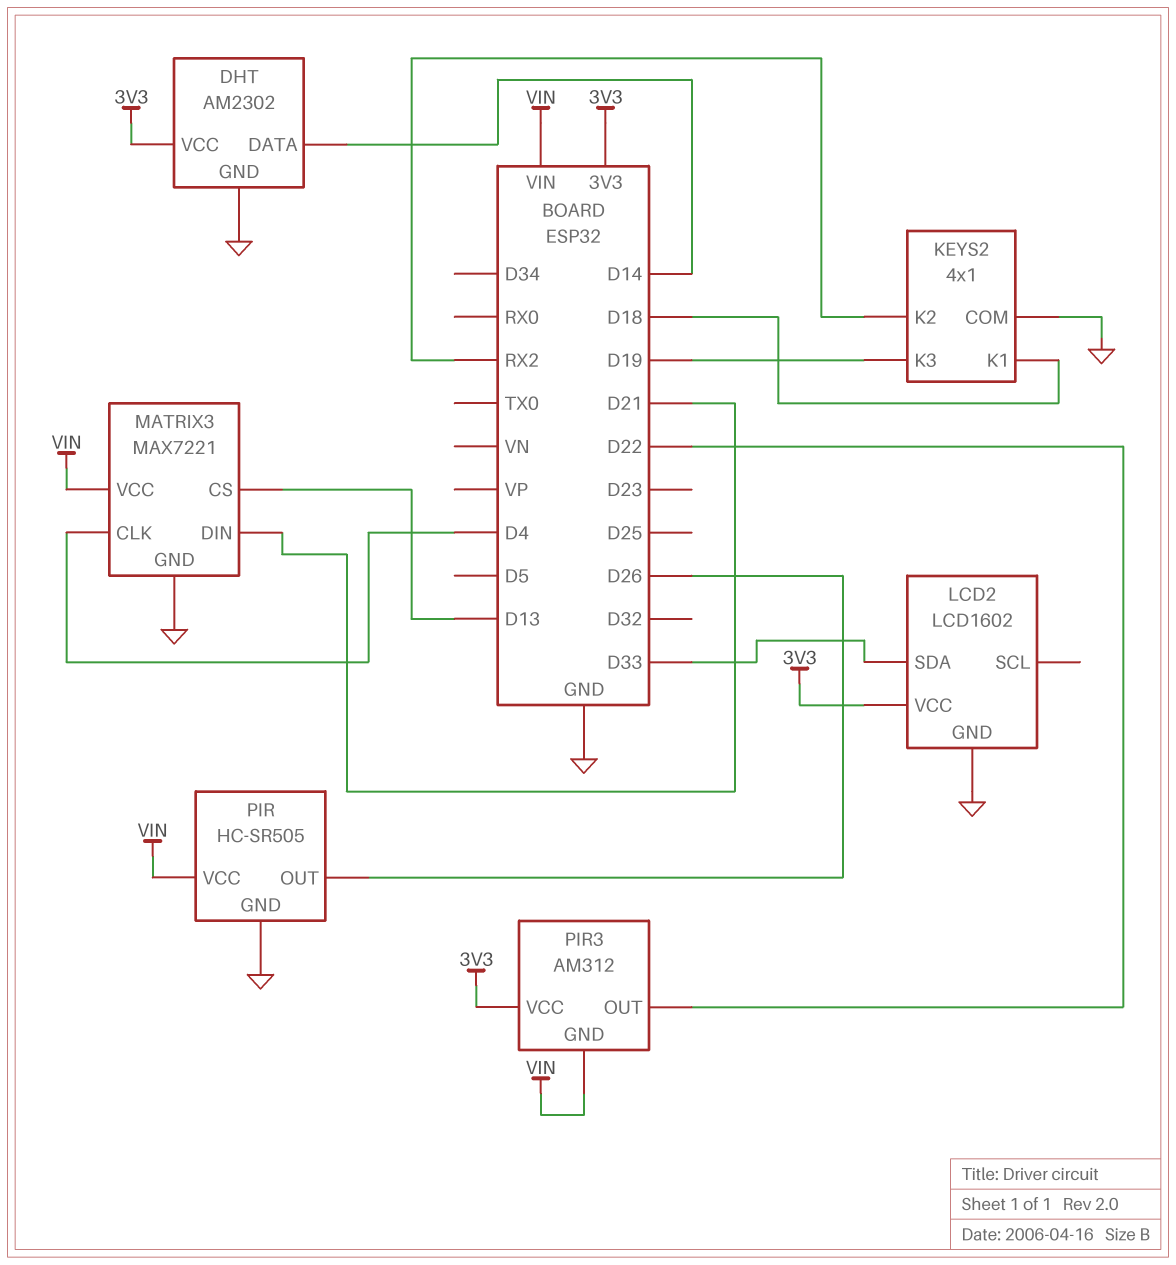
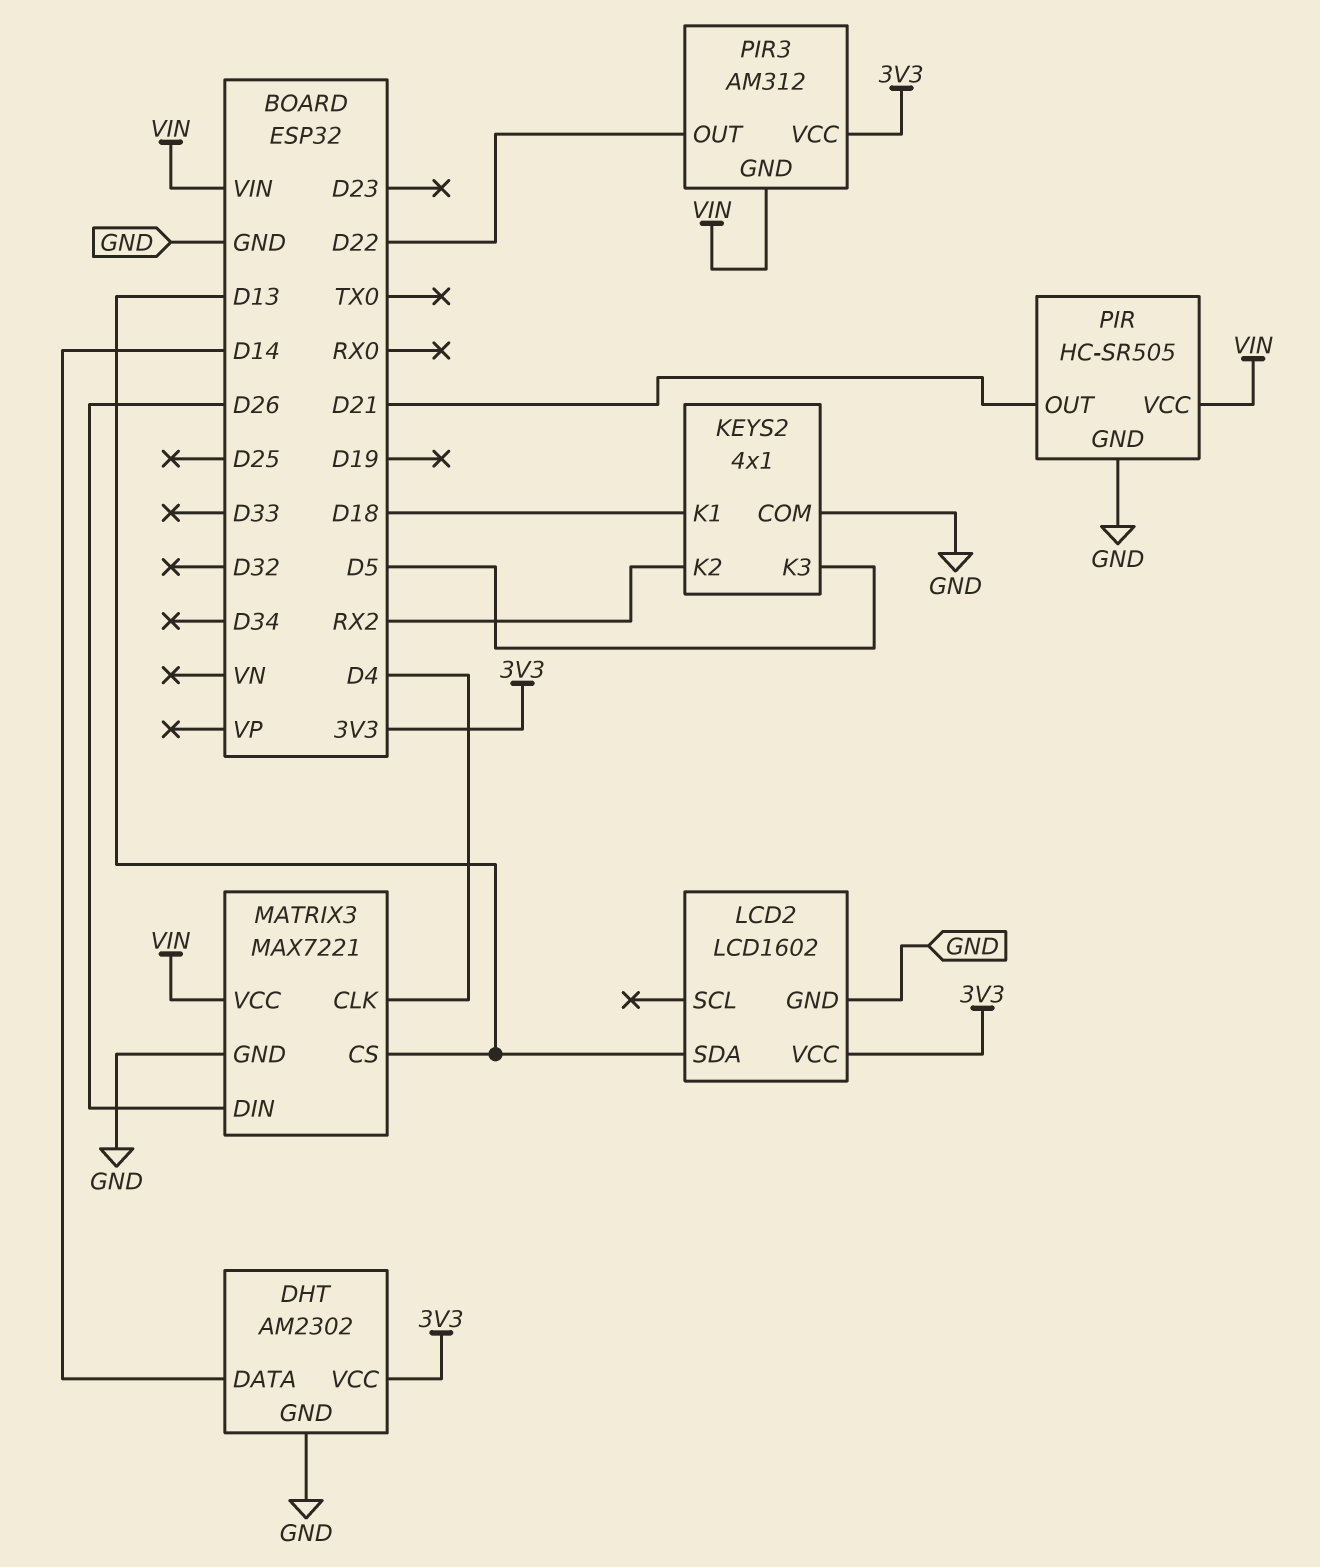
KEYS2 pin K3: D19 -> D5
LCD2 pin SDA: D33 -> D13
MATRIX3 pin DIN: D21 -> D26
PIR pin OUT: D26 -> D21

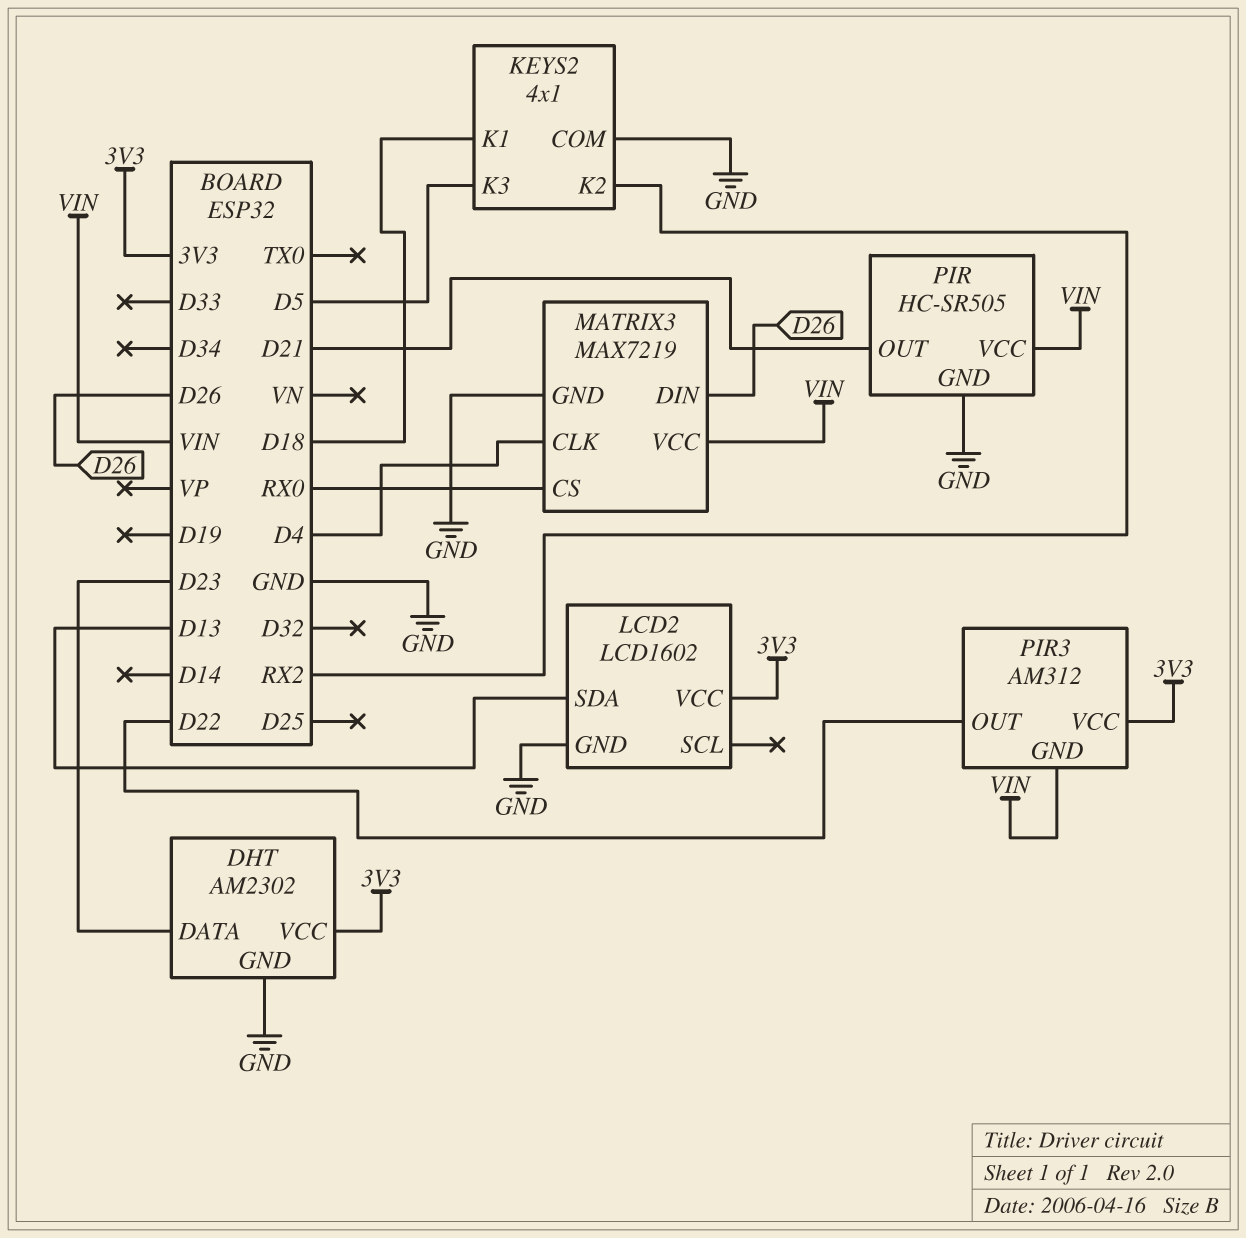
DHT pin DATA: D14 -> D23
MATRIX3: MAX7221 -> MAX7219
MATRIX3 pin CS: D13 -> RX0

